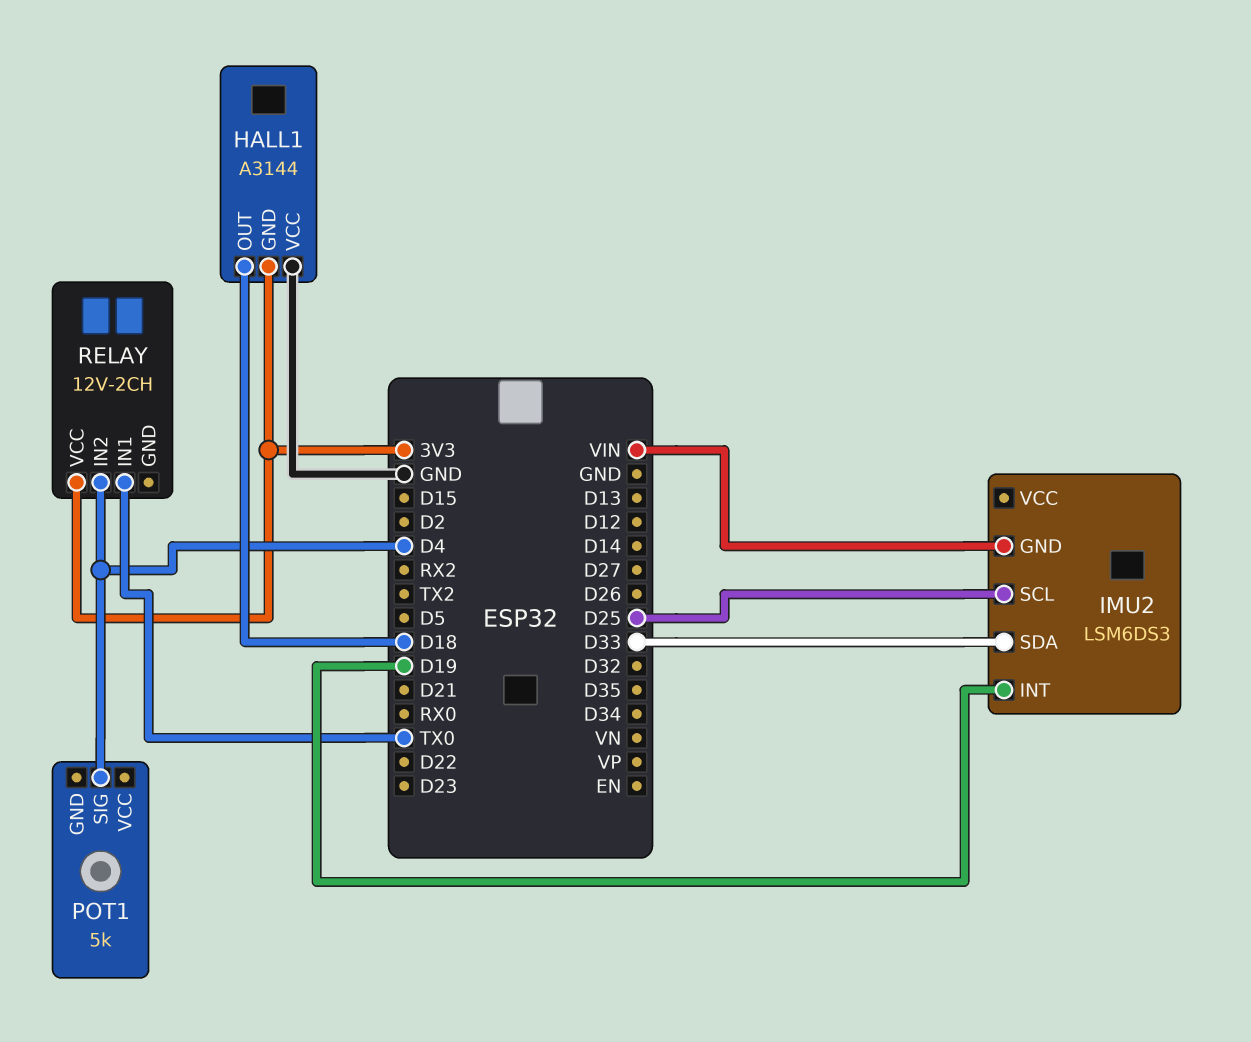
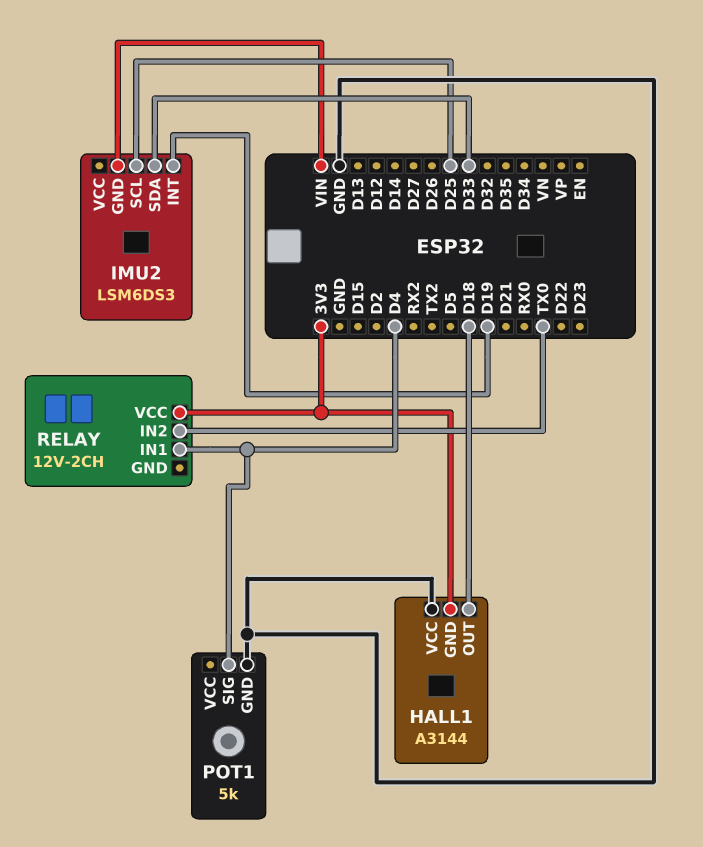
POT1 pin GND: none -> GND
RELAY pin IN1: TX0 -> D4
RELAY pin IN2: D4 -> TX0

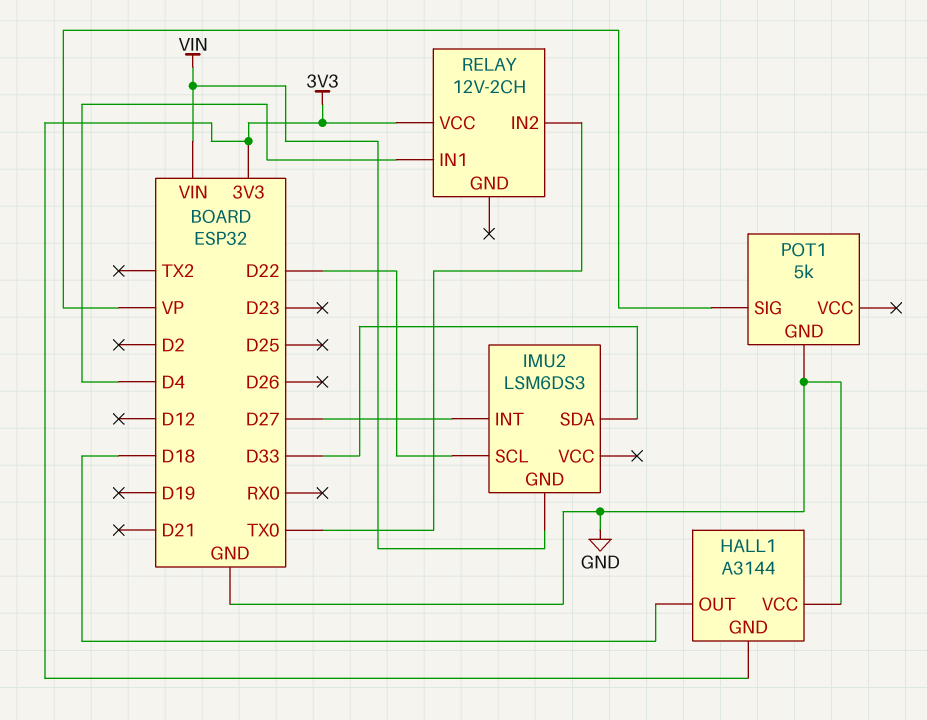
IMU2 pin INT: D19 -> D27
IMU2 pin SCL: D25 -> D22
POT1 pin SIG: D4 -> VP

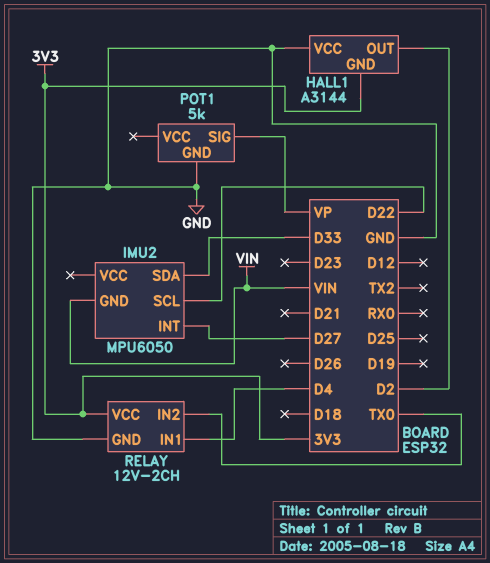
HALL1 pin OUT: D18 -> D2
IMU2: LSM6DS3 -> MPU6050
RELAY pin GND: none -> GND

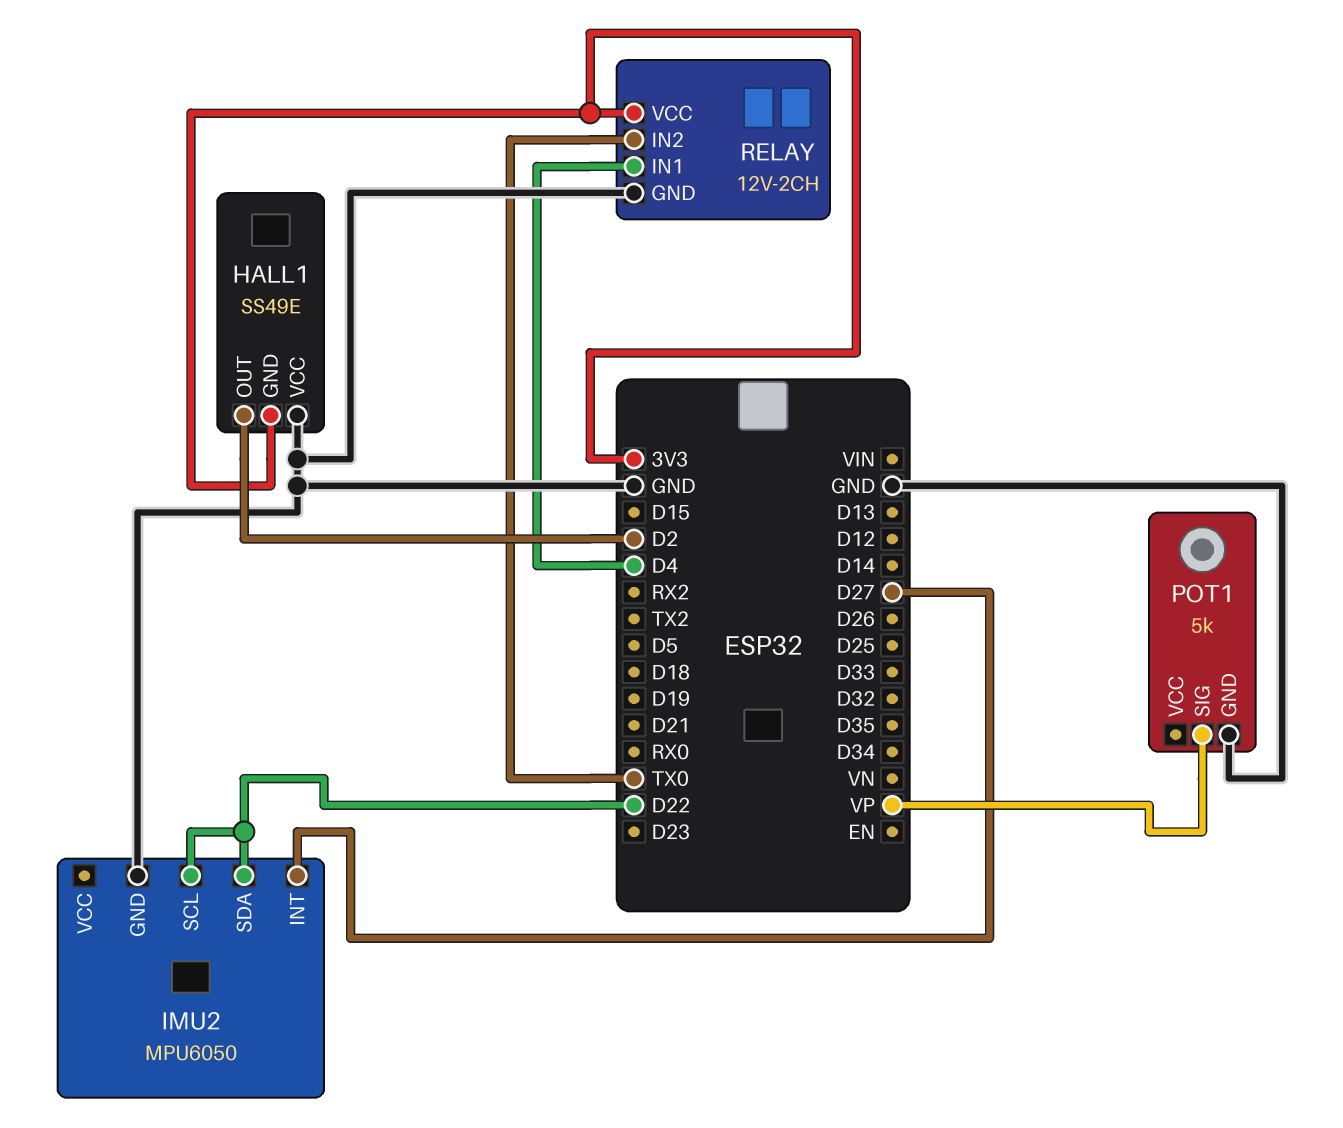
HALL1: A3144 -> SS49E
IMU2 pin GND: VIN -> GND
IMU2 pin SDA: D33 -> D22

